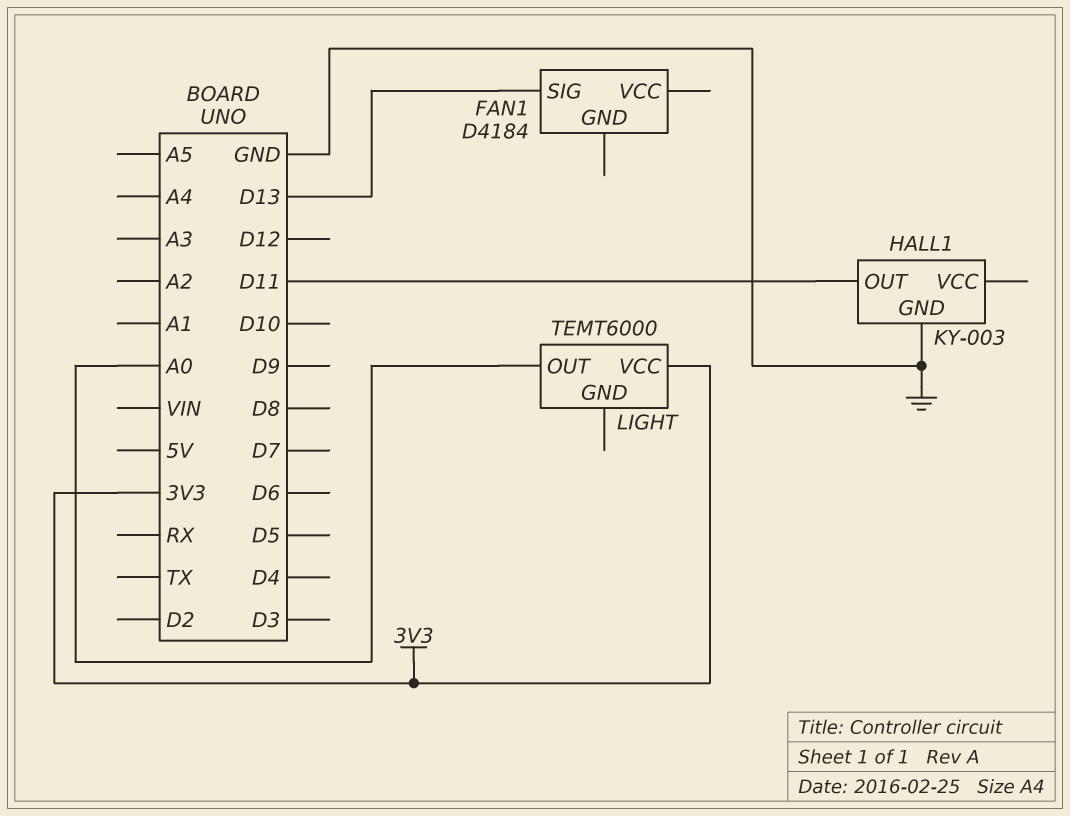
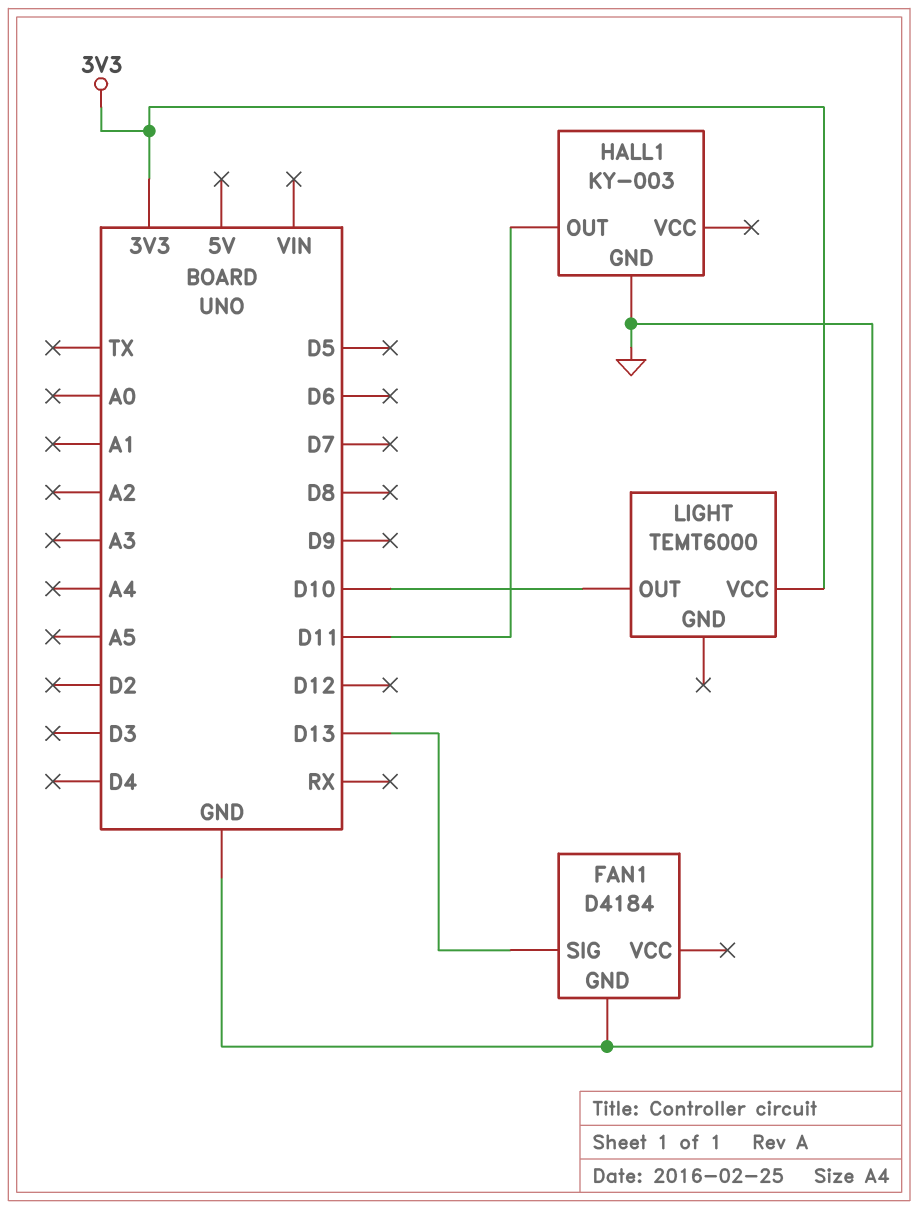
FAN1 pin GND: none -> GND
LIGHT pin OUT: A0 -> D10

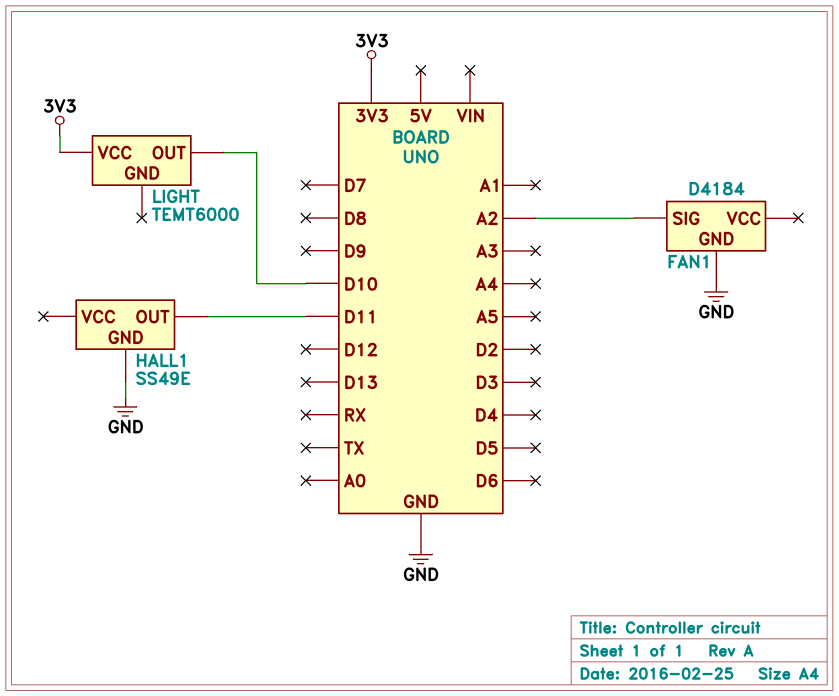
FAN1 pin SIG: D13 -> A2
HALL1: KY-003 -> SS49E

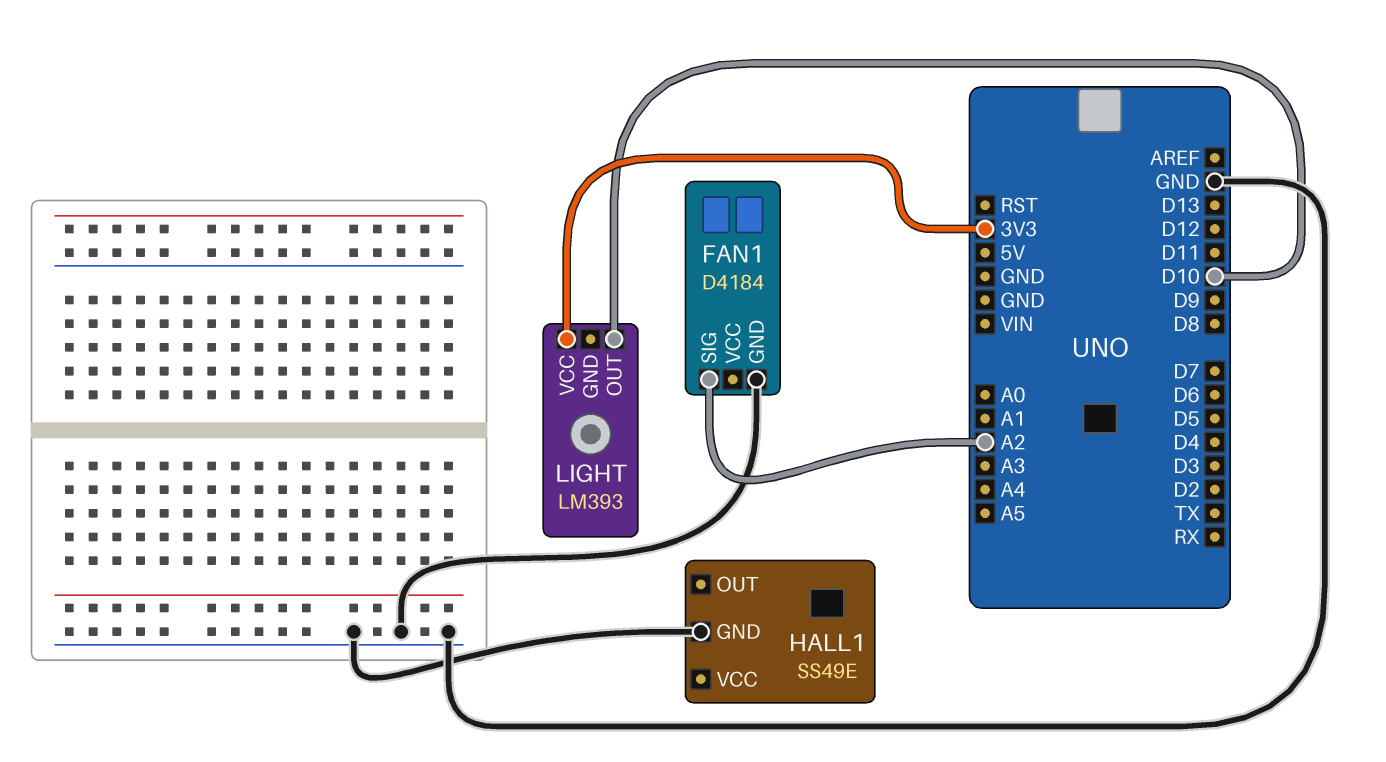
HALL1 pin OUT: D11 -> none
LIGHT: TEMT6000 -> LM393

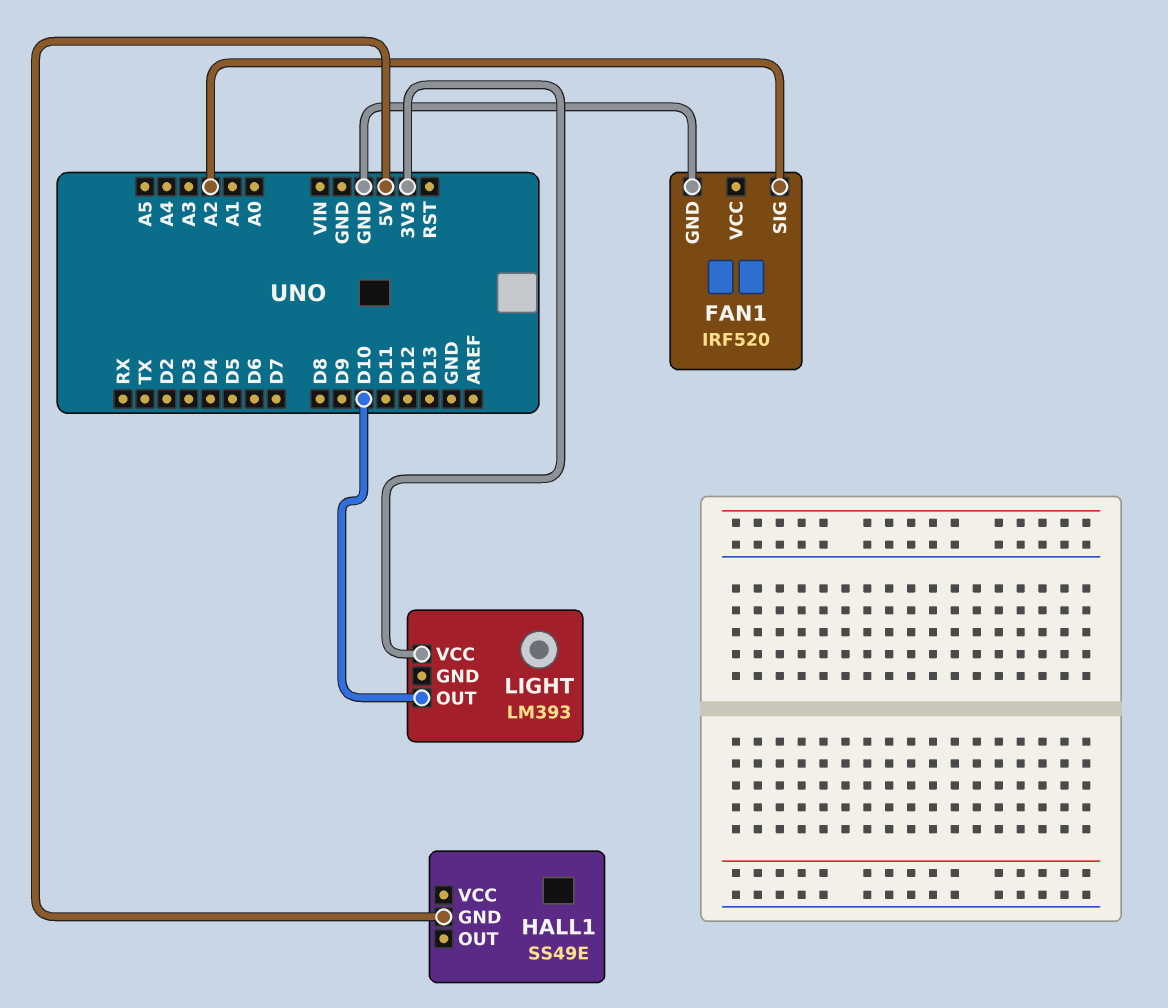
FAN1: D4184 -> IRF520
HALL1 pin GND: GND -> 5V

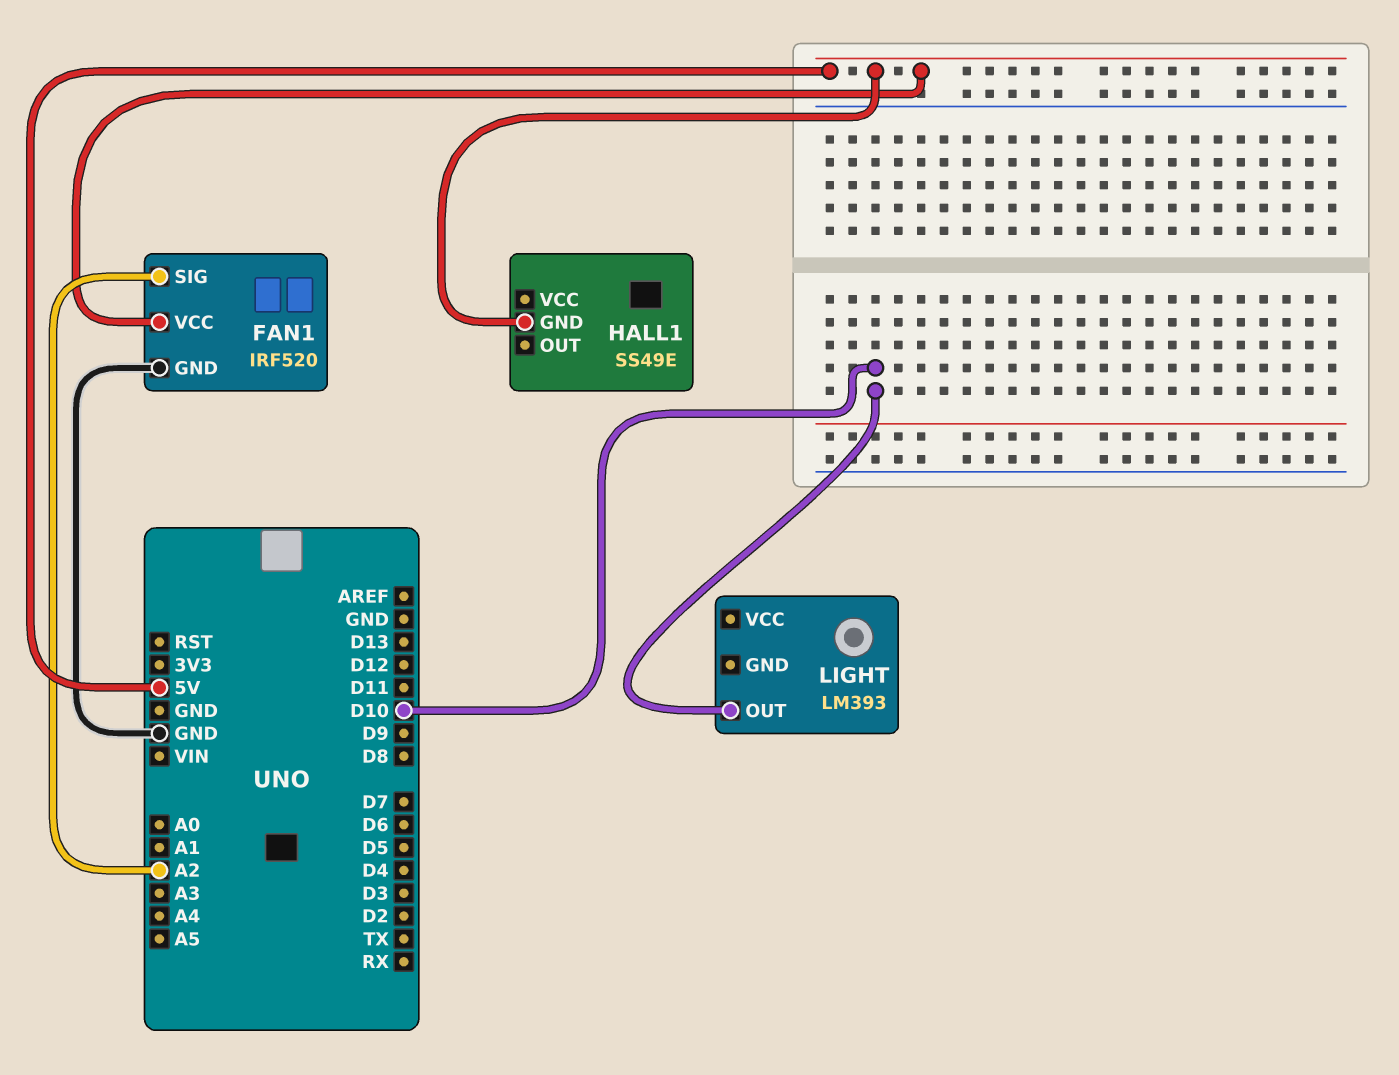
FAN1 pin VCC: none -> 5V
LIGHT pin VCC: 3V3 -> none

